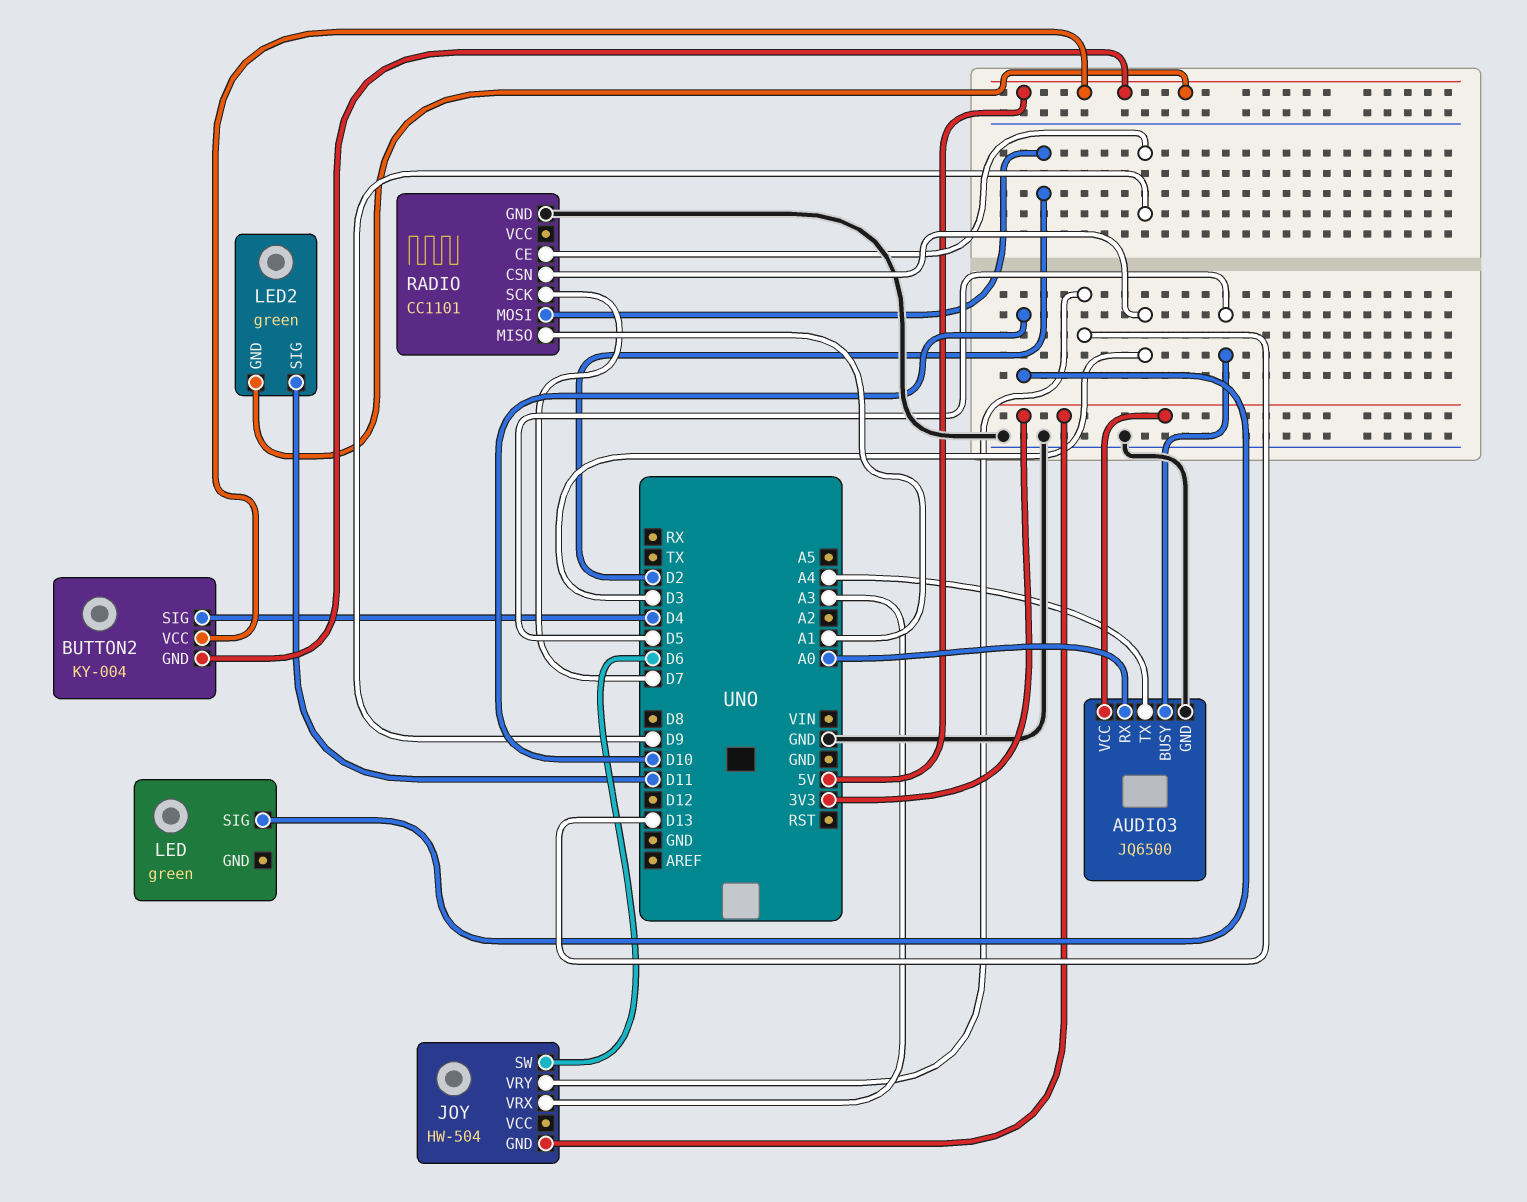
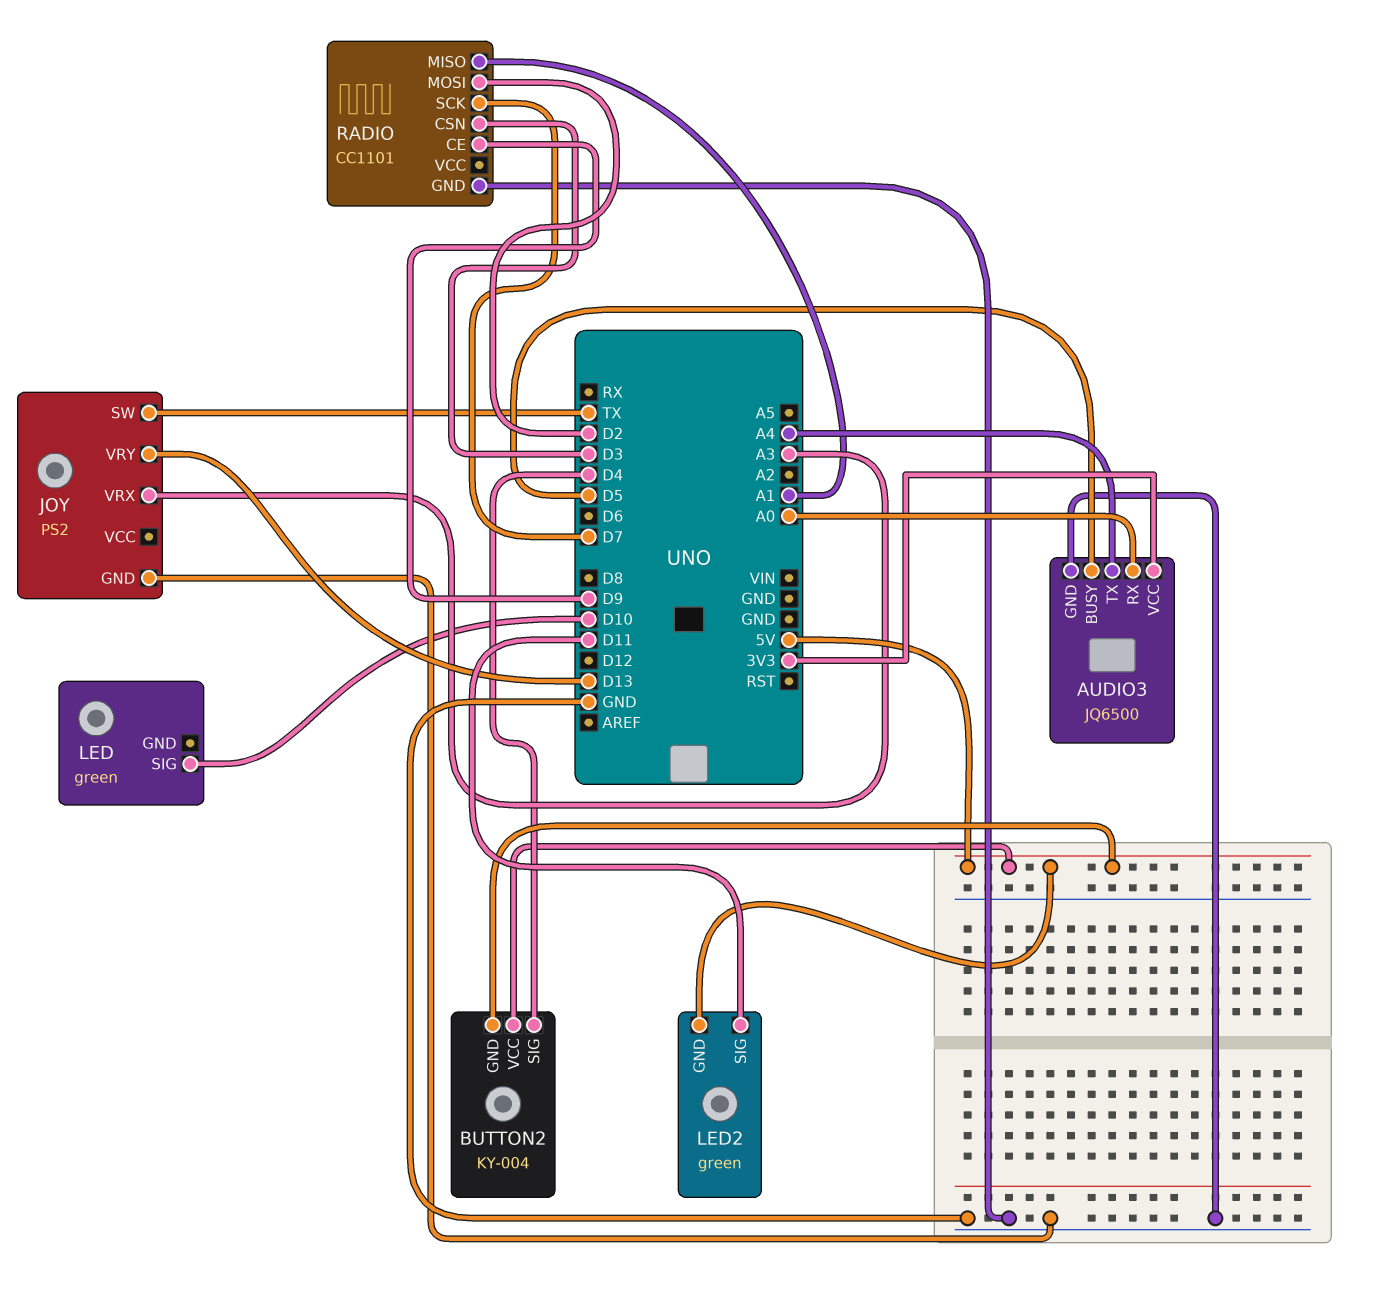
JOY: HW-504 -> PS2
JOY pin GND: 3V3 -> GND
JOY pin SW: D6 -> TX

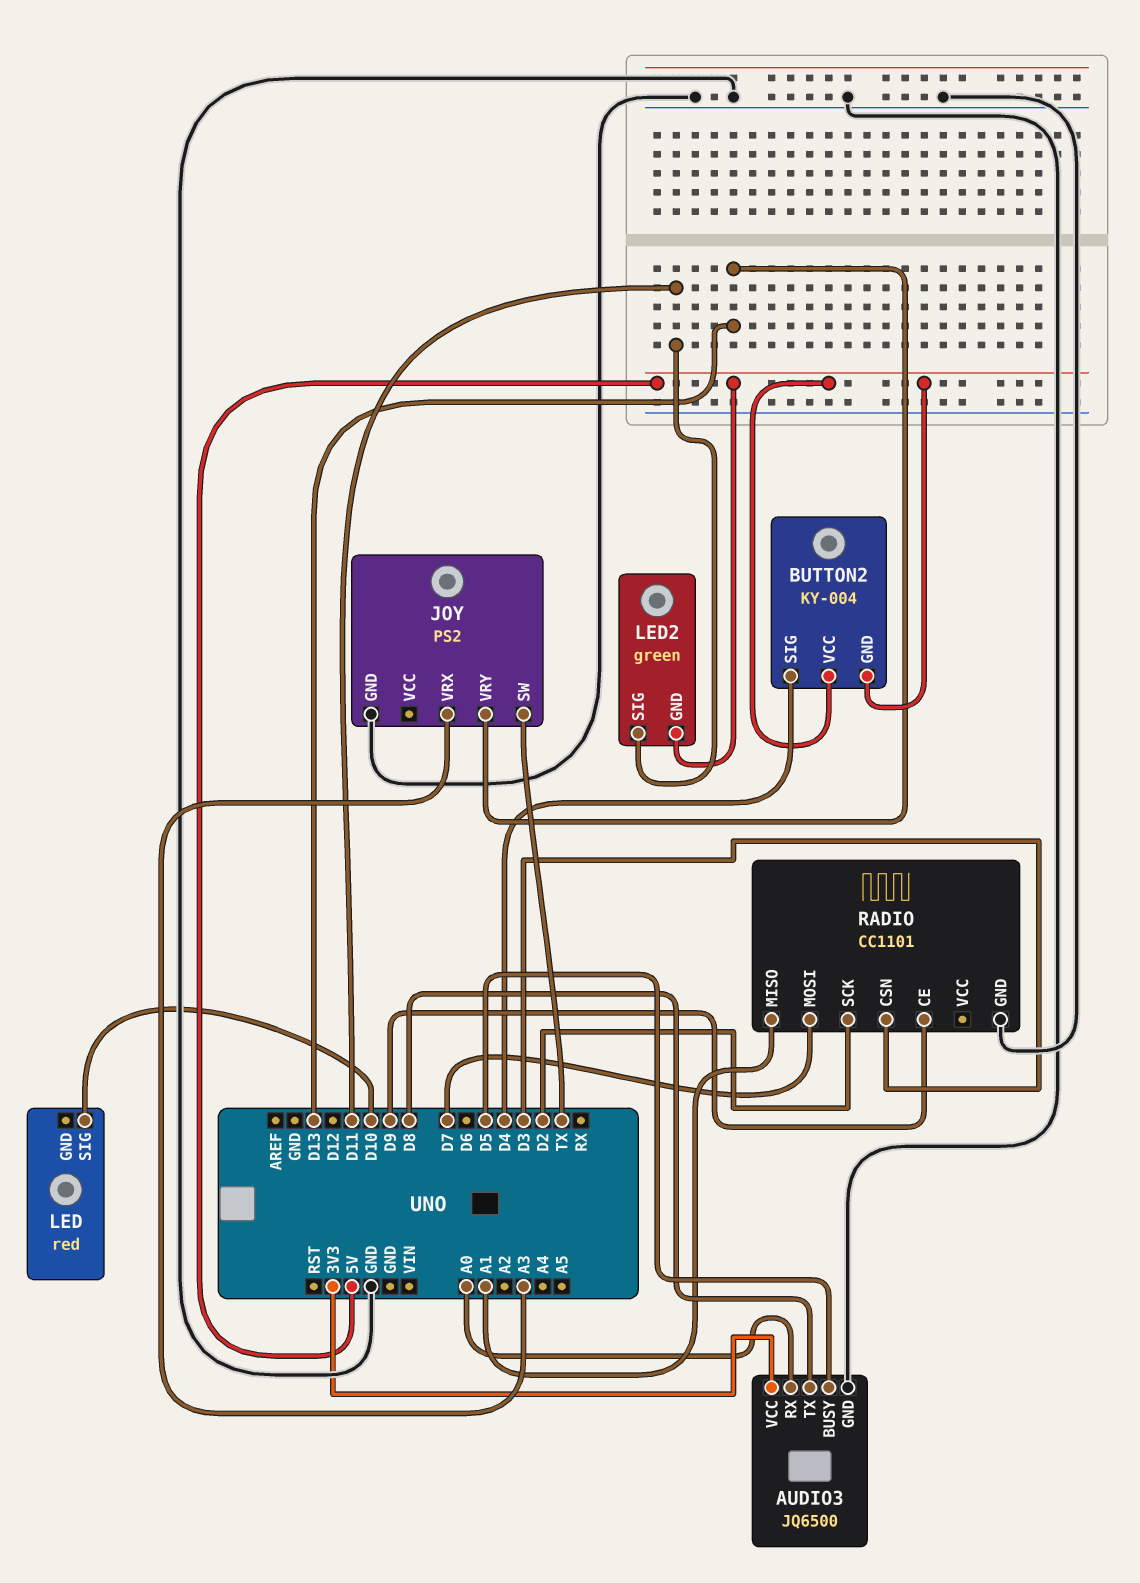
AUDIO3 pin TX: A4 -> D8
LED: green -> red
RADIO pin MOSI: D2 -> D7
RADIO pin SCK: D7 -> D2

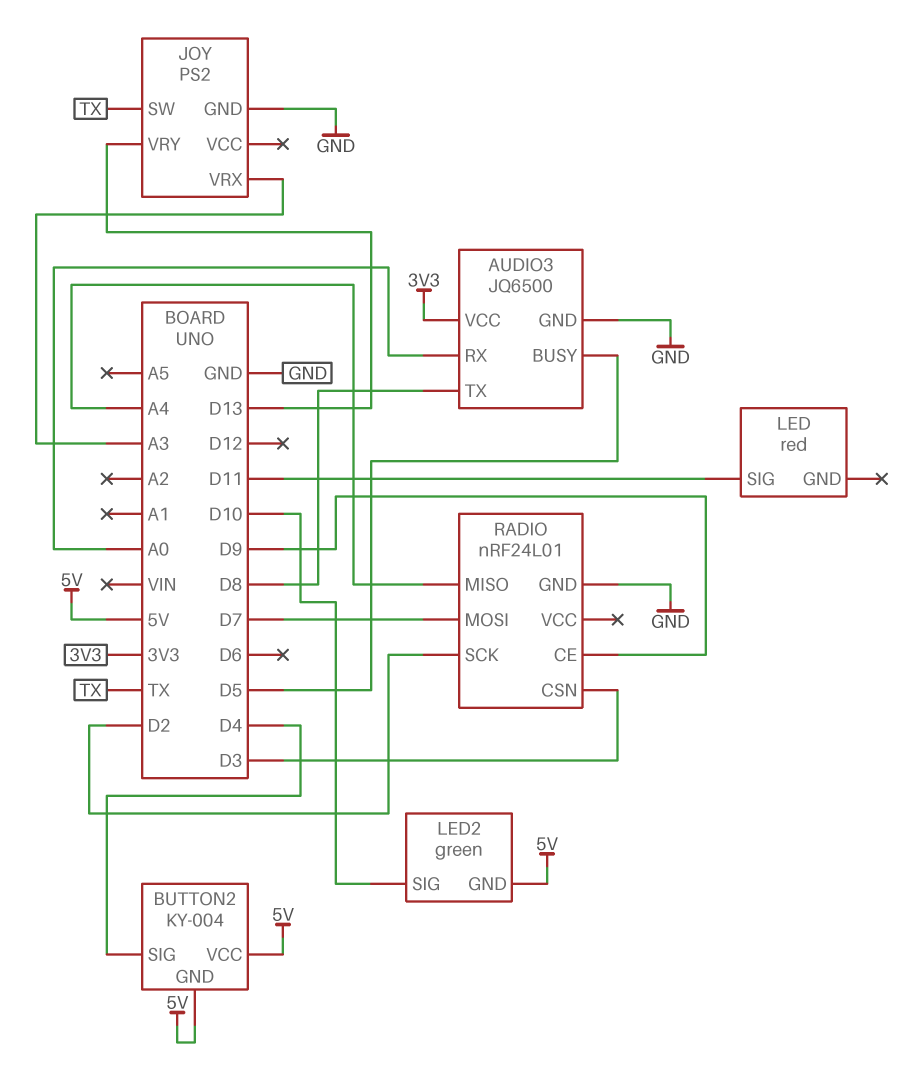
LED pin SIG: D10 -> D11
LED2 pin SIG: D11 -> D10
RADIO: CC1101 -> nRF24L01
RADIO pin MISO: A1 -> A4

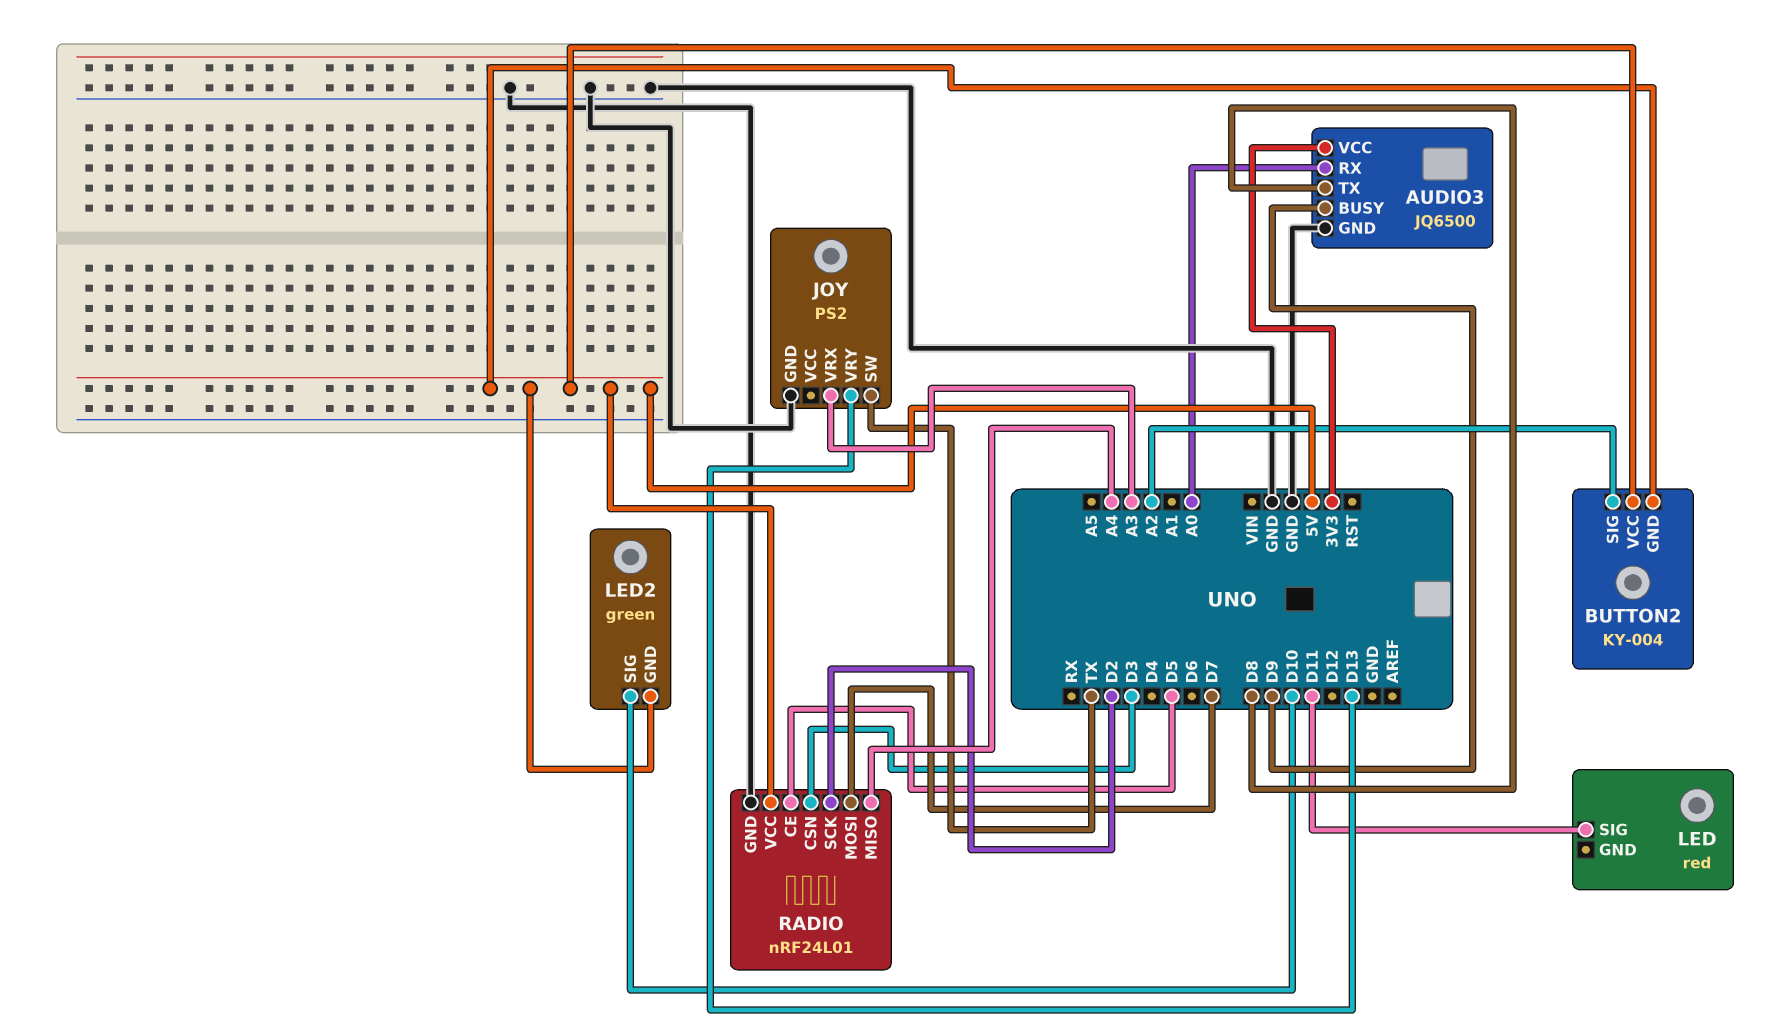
AUDIO3 pin BUSY: D5 -> D9
BUTTON2 pin SIG: D4 -> A2
RADIO pin CE: D9 -> D5
RADIO pin VCC: none -> 5V

